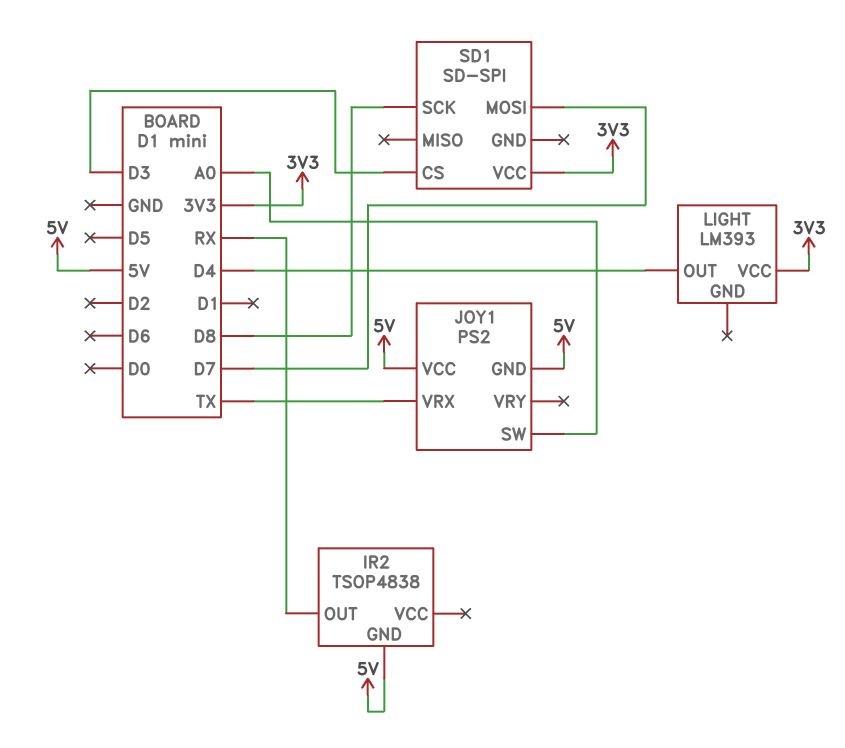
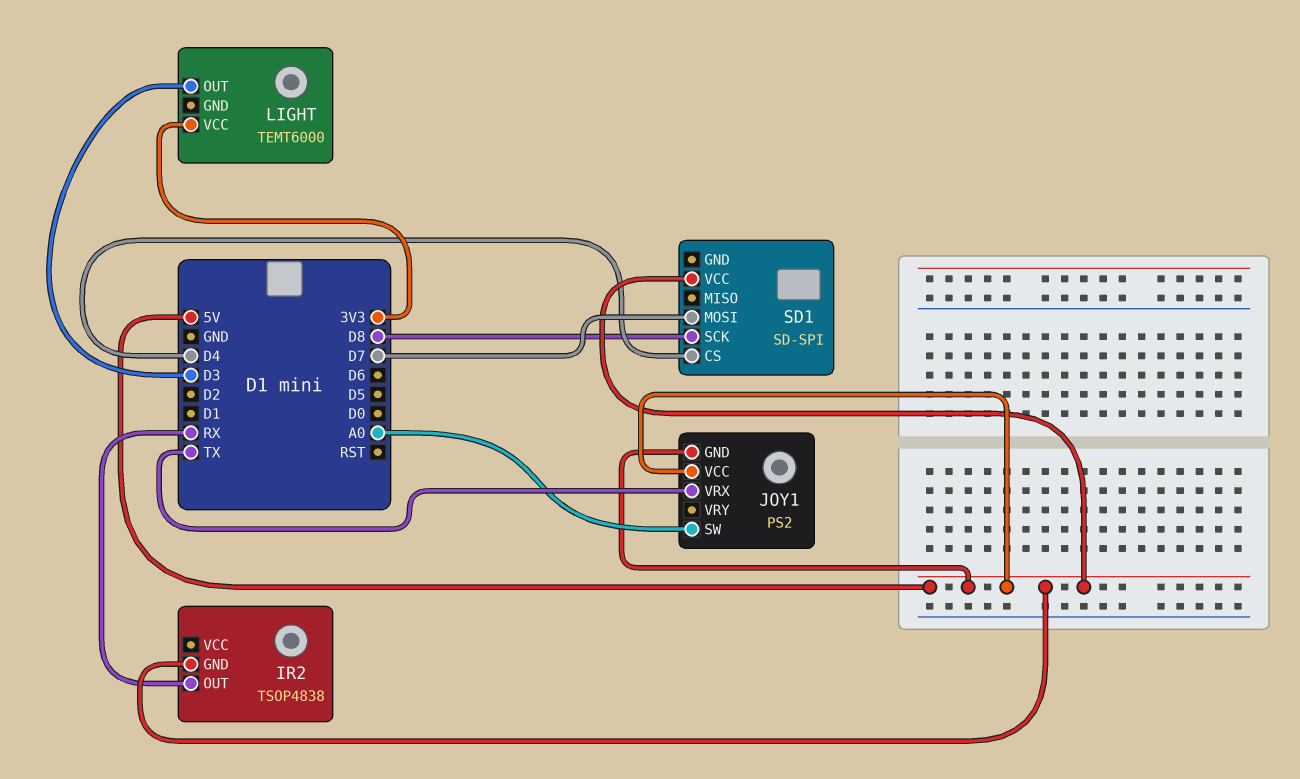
LIGHT: LM393 -> TEMT6000
LIGHT pin OUT: D4 -> D3
SD1 pin CS: D3 -> D4
SD1 pin VCC: 3V3 -> 5V

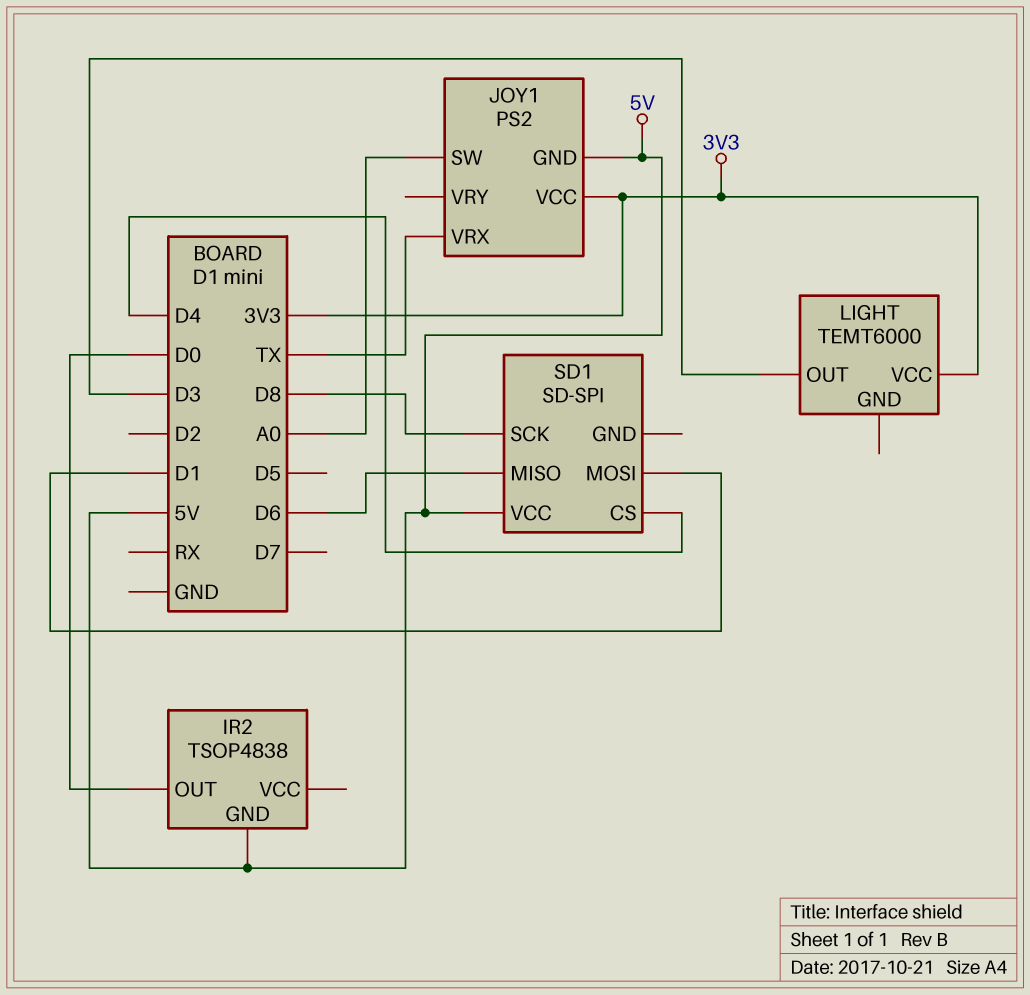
IR2 pin OUT: RX -> D0
JOY1 pin VCC: 5V -> 3V3
SD1 pin MISO: none -> D6
SD1 pin MOSI: D7 -> D1

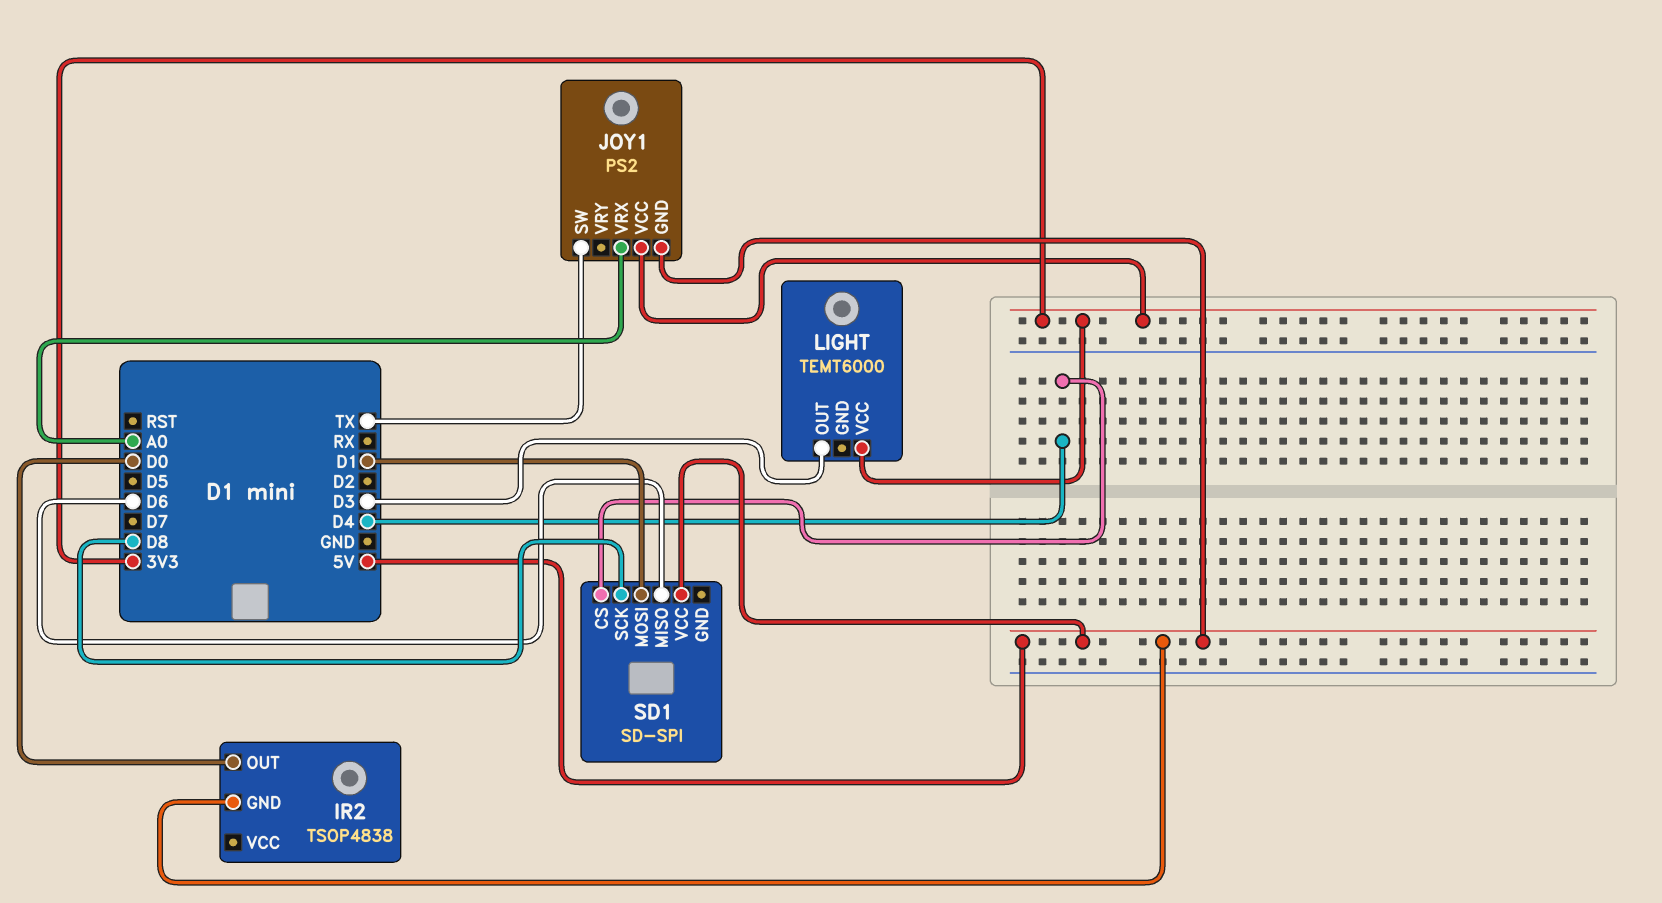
JOY1 pin SW: A0 -> TX
JOY1 pin VRX: TX -> A0

